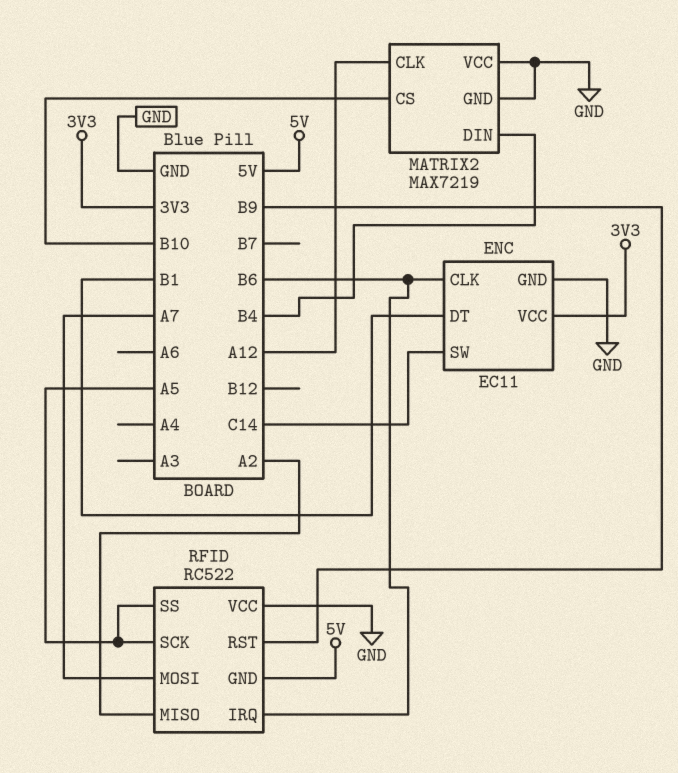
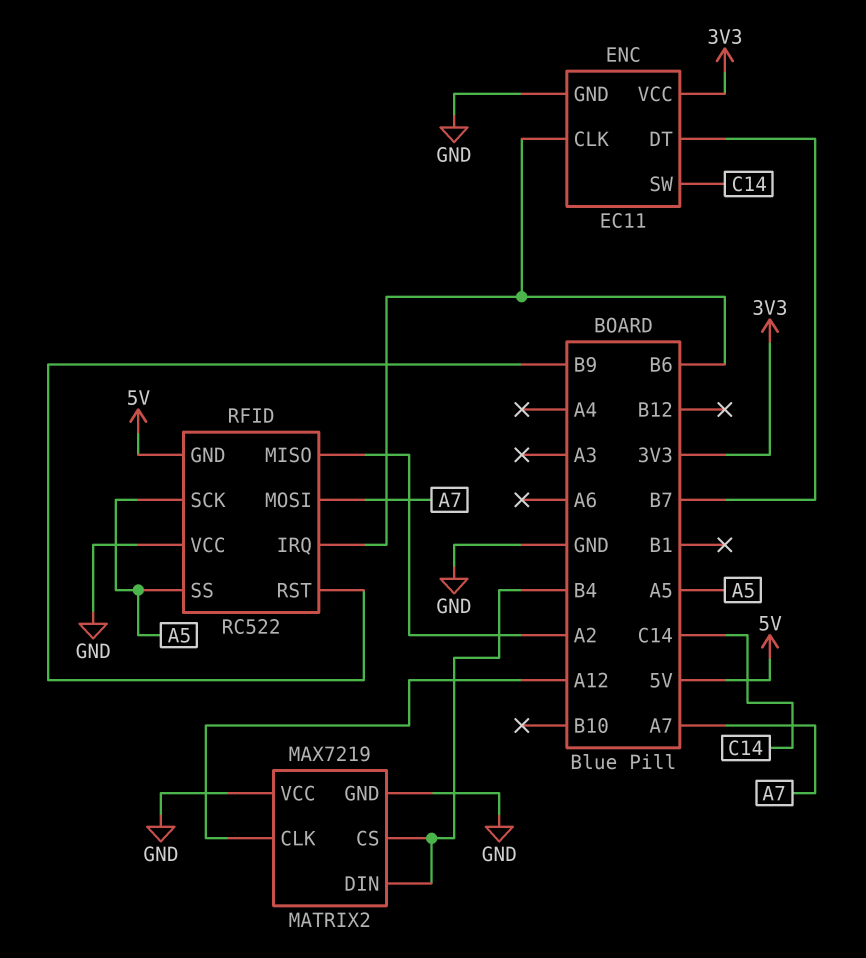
ENC pin DT: B1 -> B7
MATRIX2 pin CS: B10 -> B4

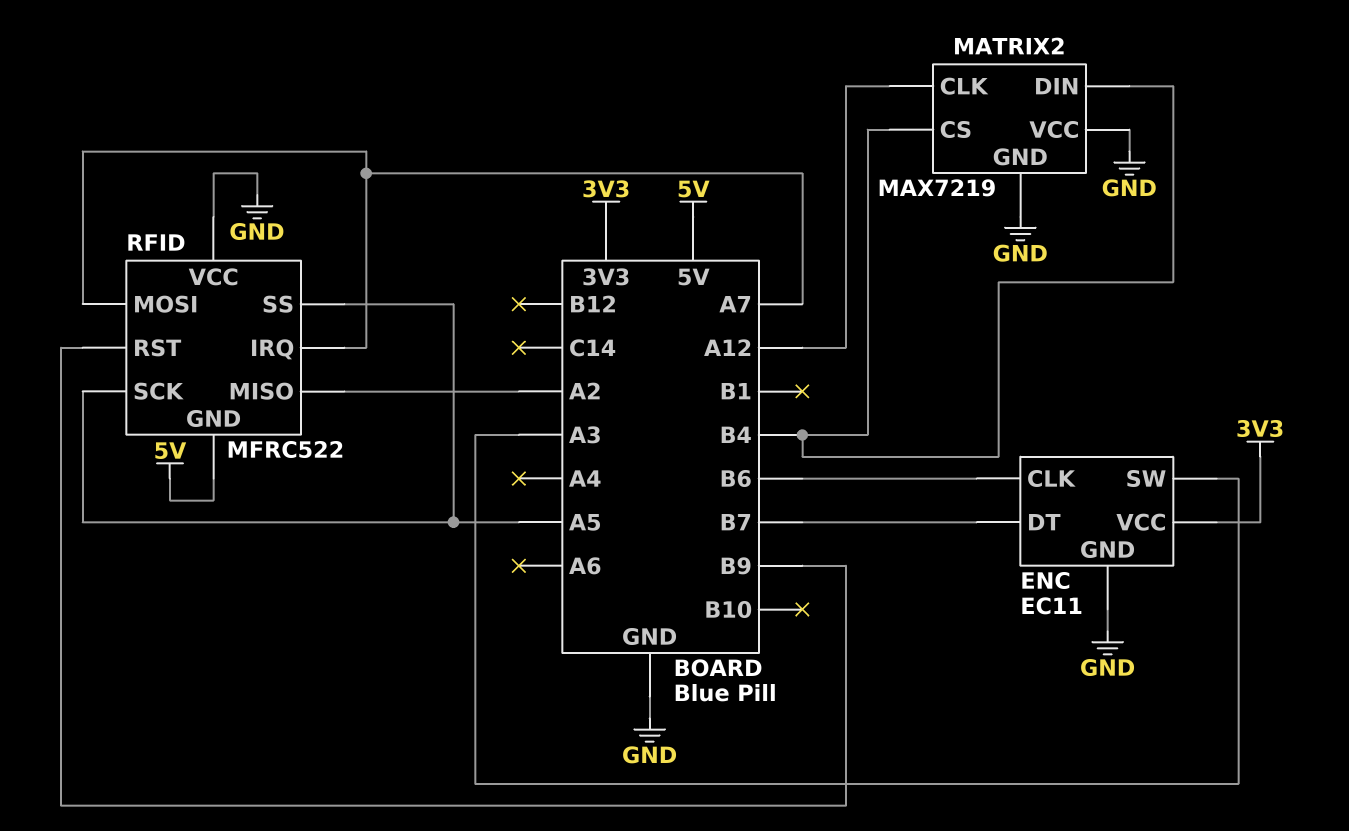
ENC pin SW: C14 -> A3
RFID: RC522 -> MFRC522
RFID pin IRQ: B6 -> A7

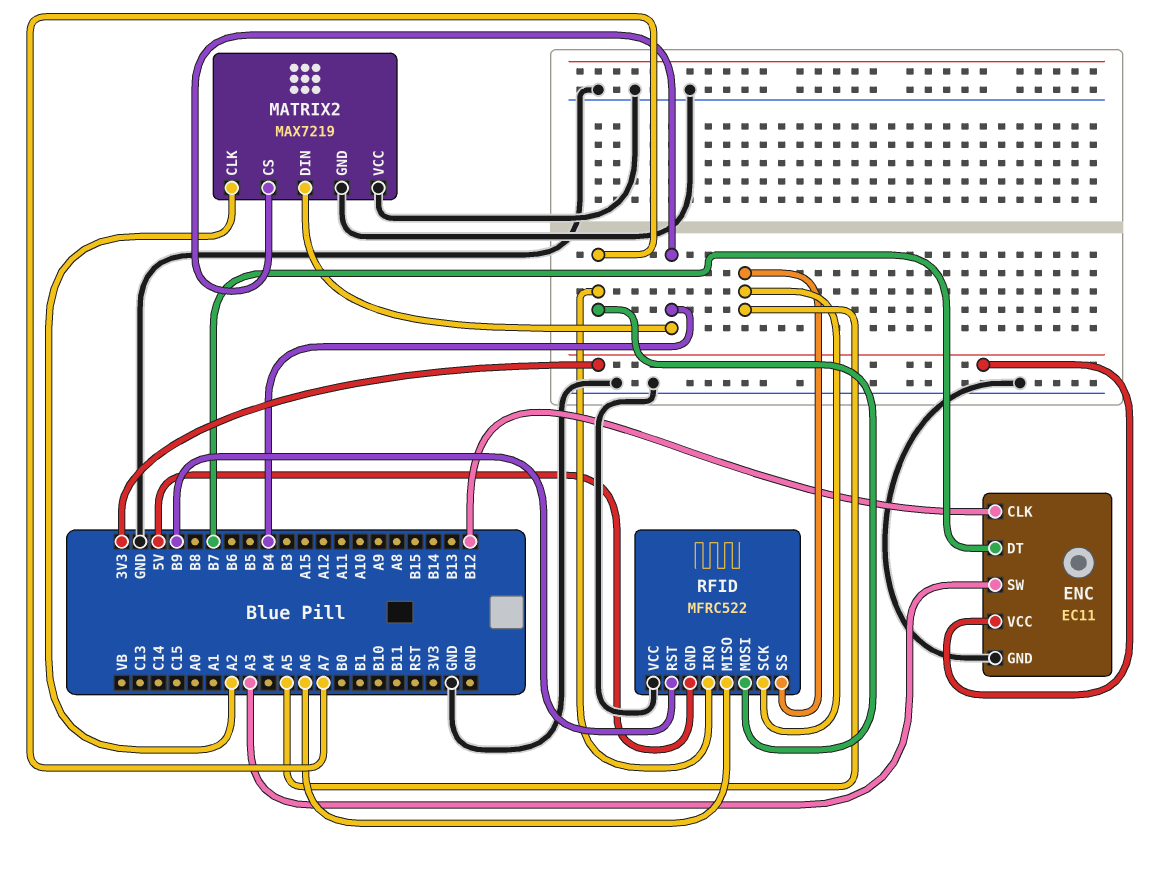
ENC pin CLK: B6 -> B12
MATRIX2 pin CLK: A12 -> A2
RFID pin MISO: A2 -> A6

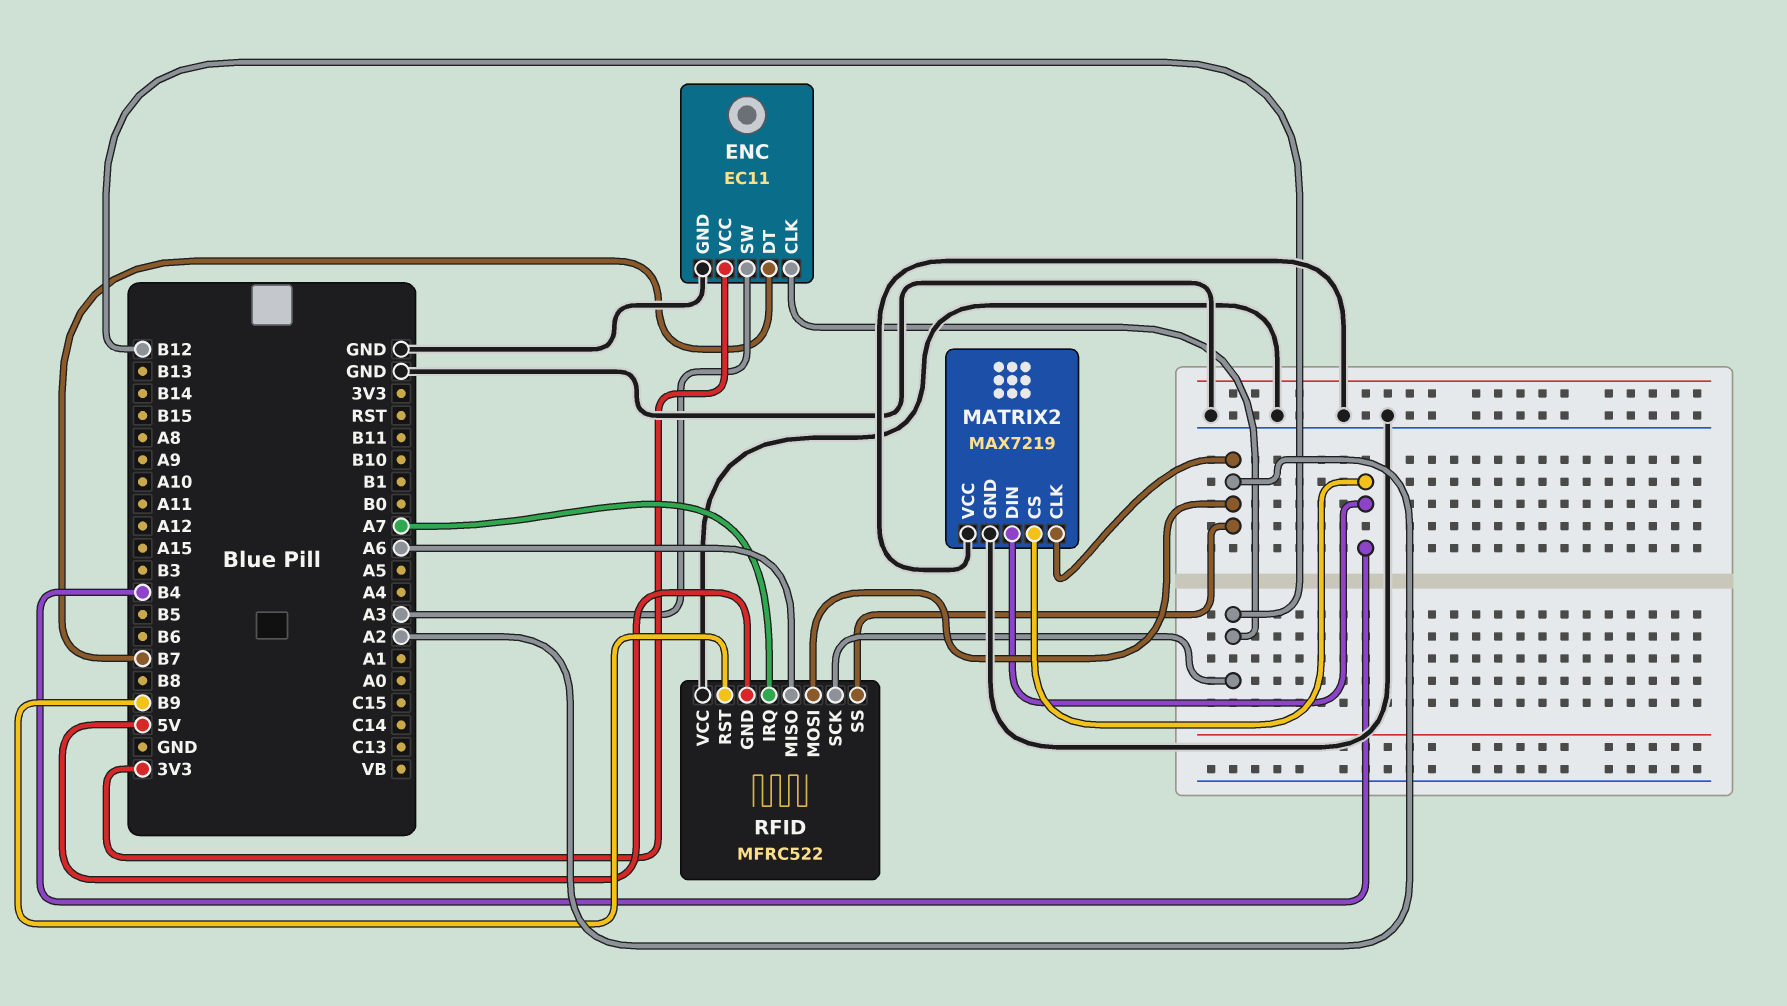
RFID pin MOSI: A7 -> A2
RFID pin SCK: A5 -> B12
RFID pin SS: A5 -> A2

